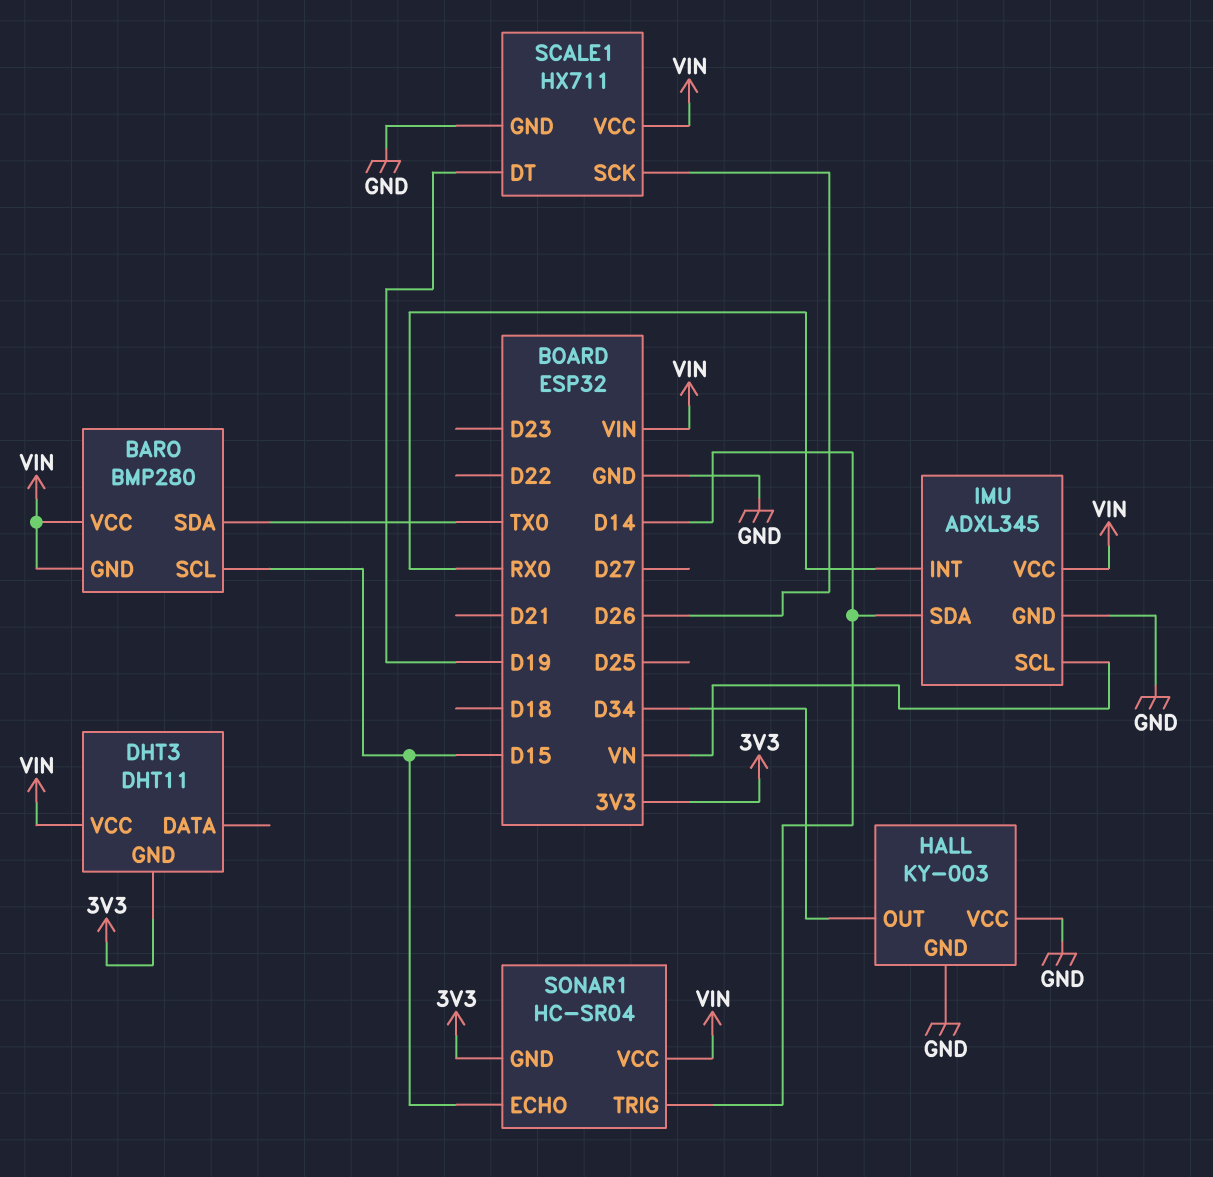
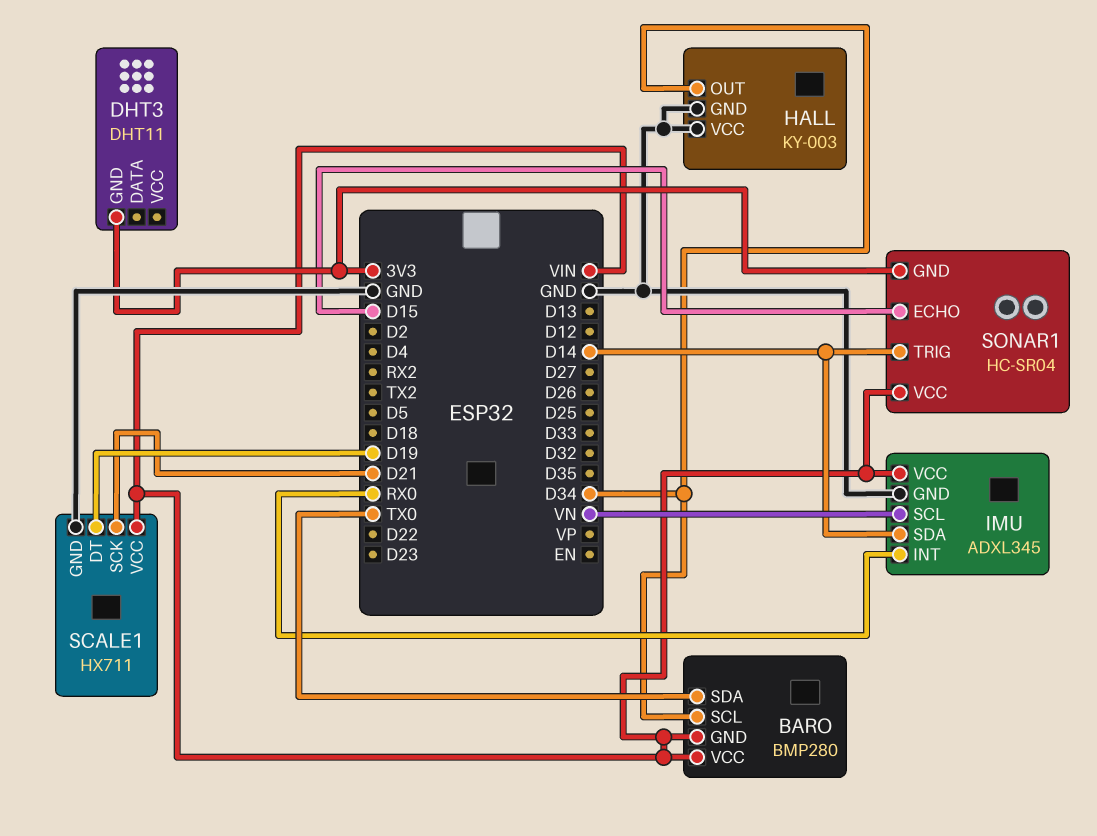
BARO pin SCL: D15 -> D34
DHT3 pin VCC: VIN -> none
SCALE1 pin SCK: D26 -> D21

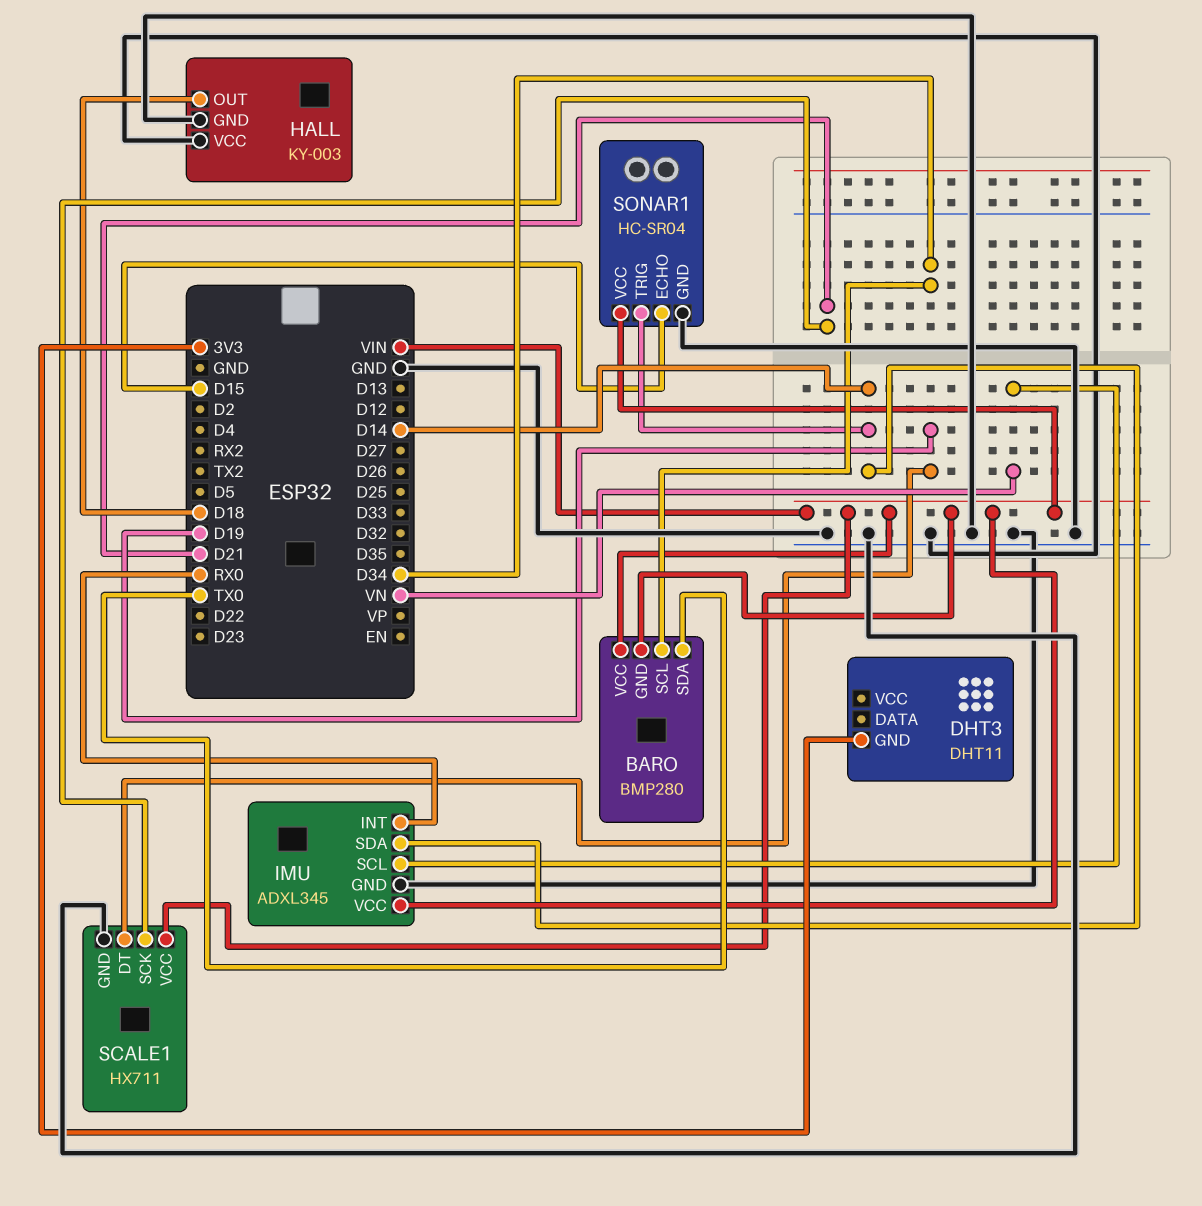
HALL pin OUT: D34 -> D18
SONAR1 pin GND: 3V3 -> GND

